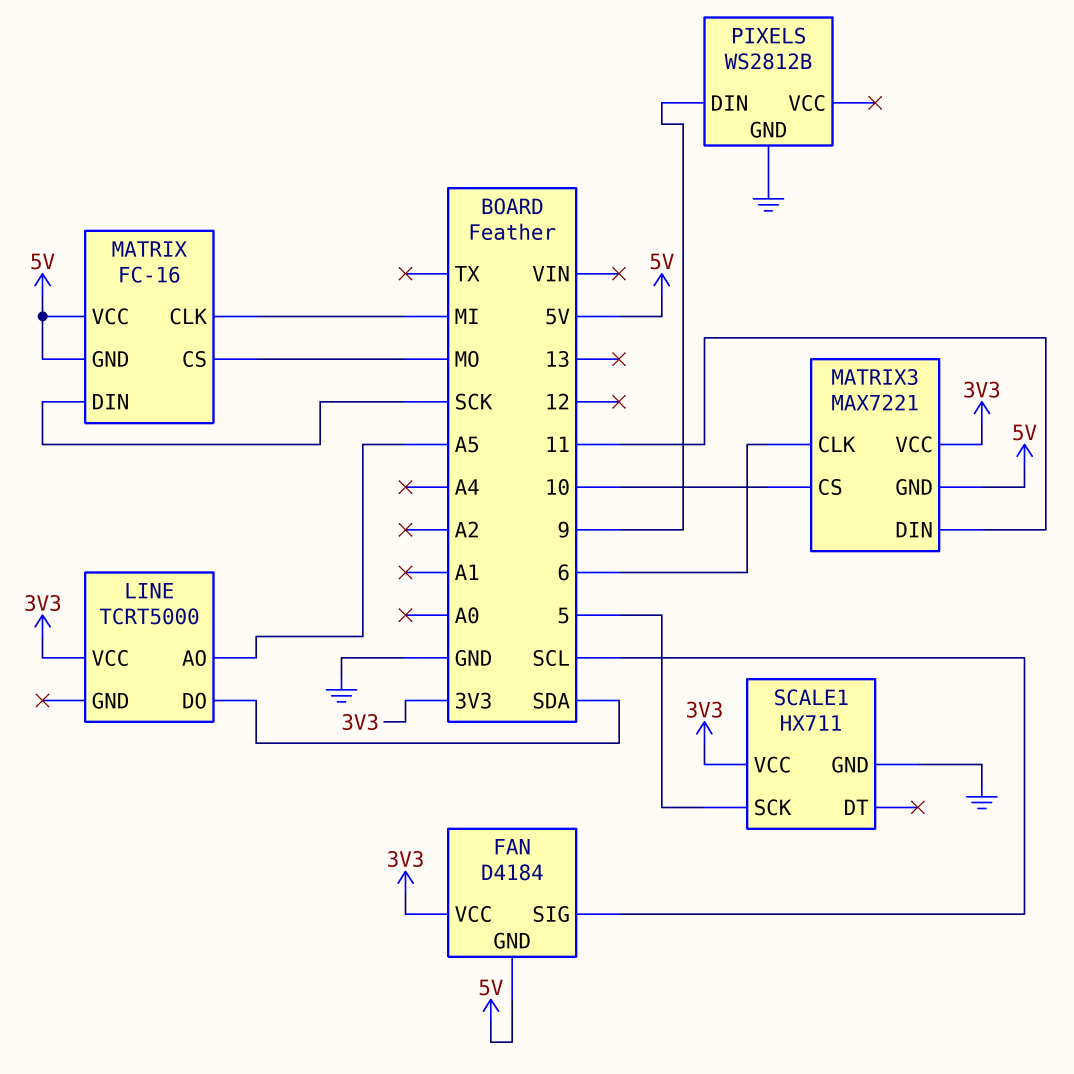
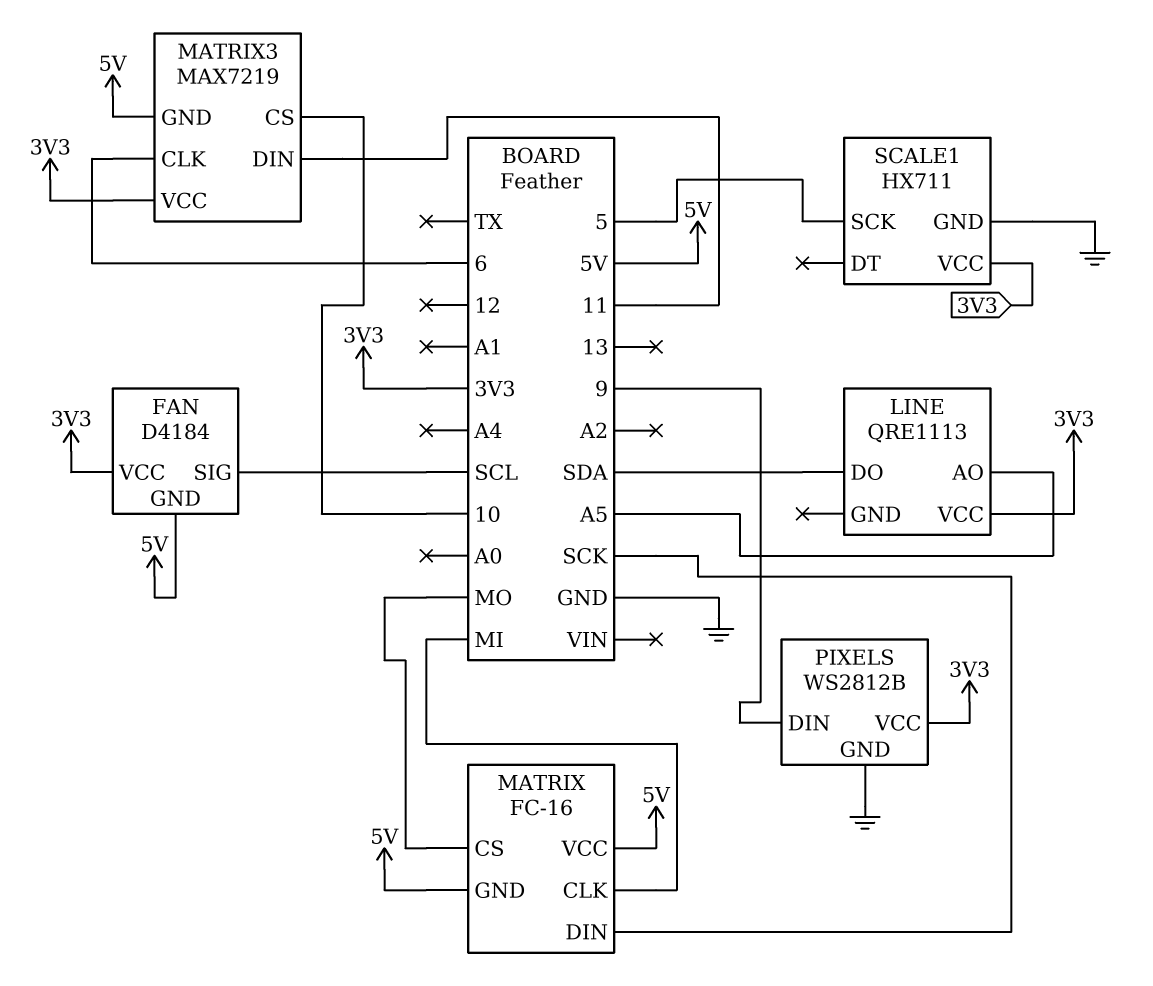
LINE: TCRT5000 -> QRE1113
MATRIX3: MAX7221 -> MAX7219
PIXELS pin VCC: none -> 3V3

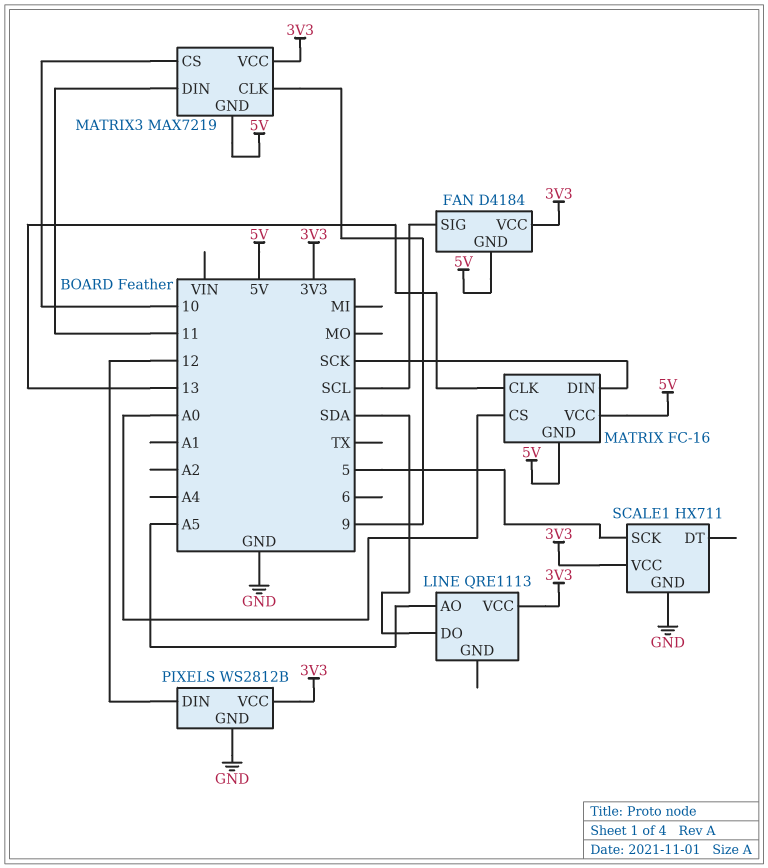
MATRIX pin CLK: MI -> 13
MATRIX pin CS: MO -> A0
MATRIX3 pin CLK: 6 -> 9
PIXELS pin DIN: 9 -> 12

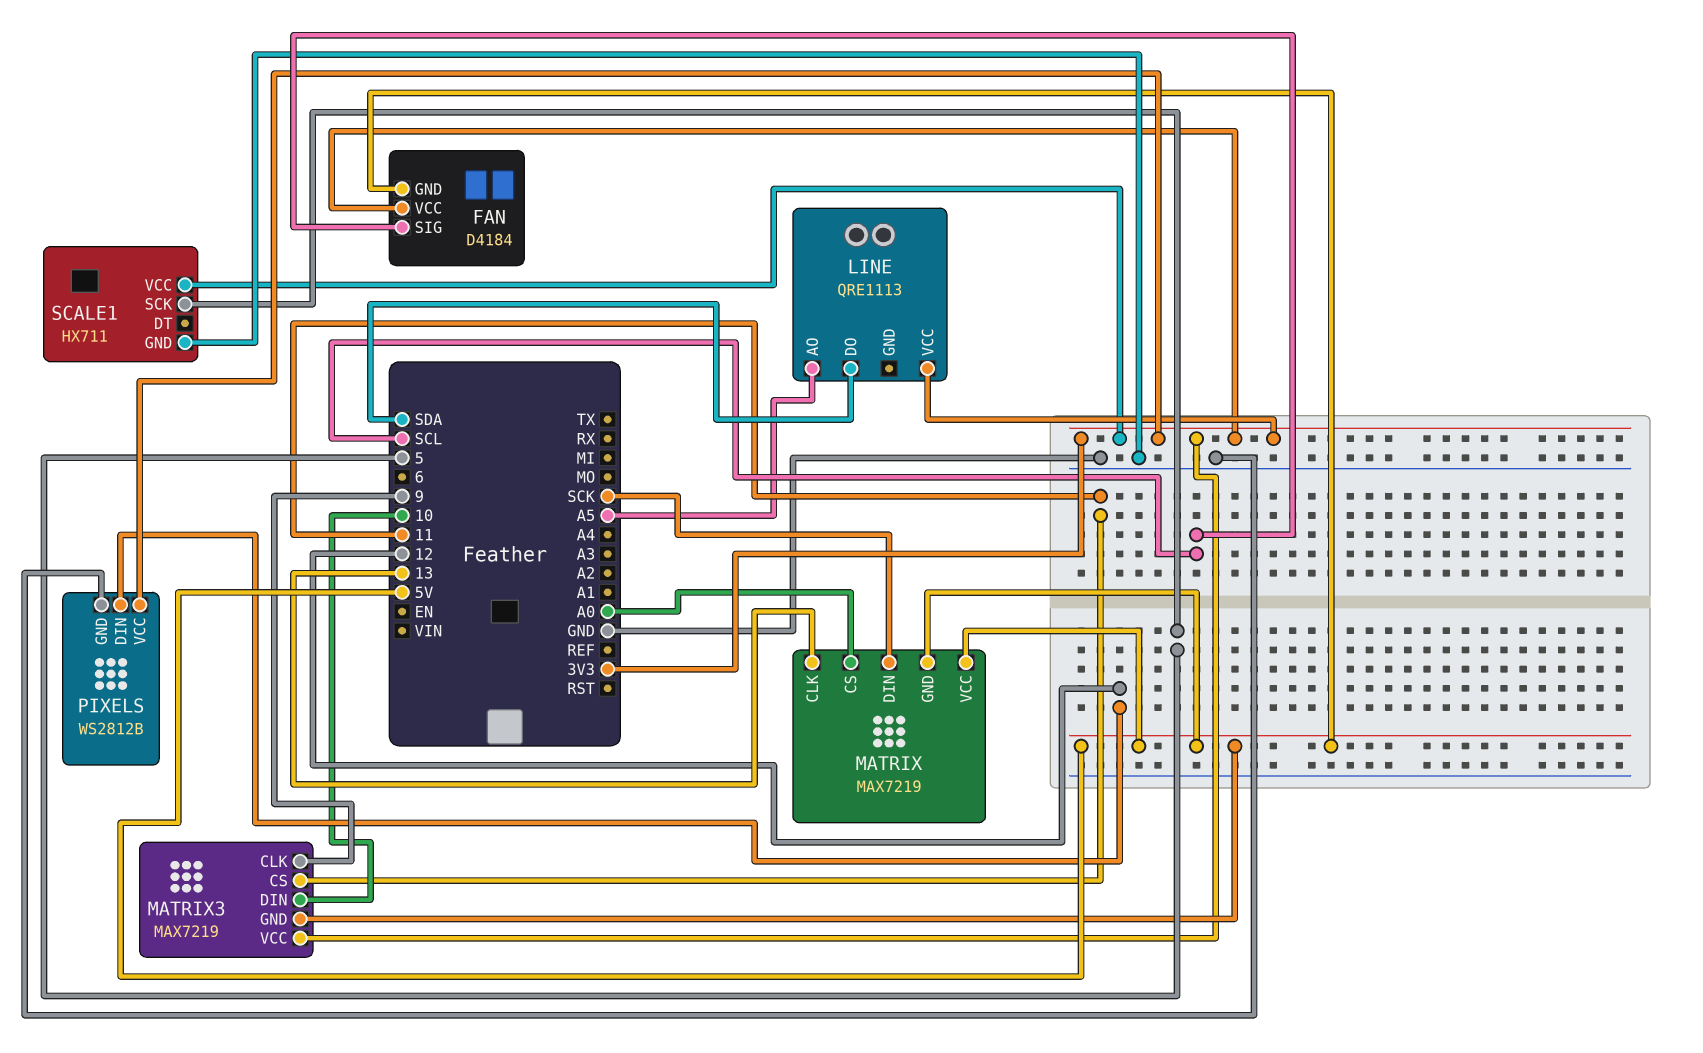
MATRIX: FC-16 -> MAX7219
MATRIX3 pin CS: 10 -> 11
MATRIX3 pin DIN: 11 -> 10

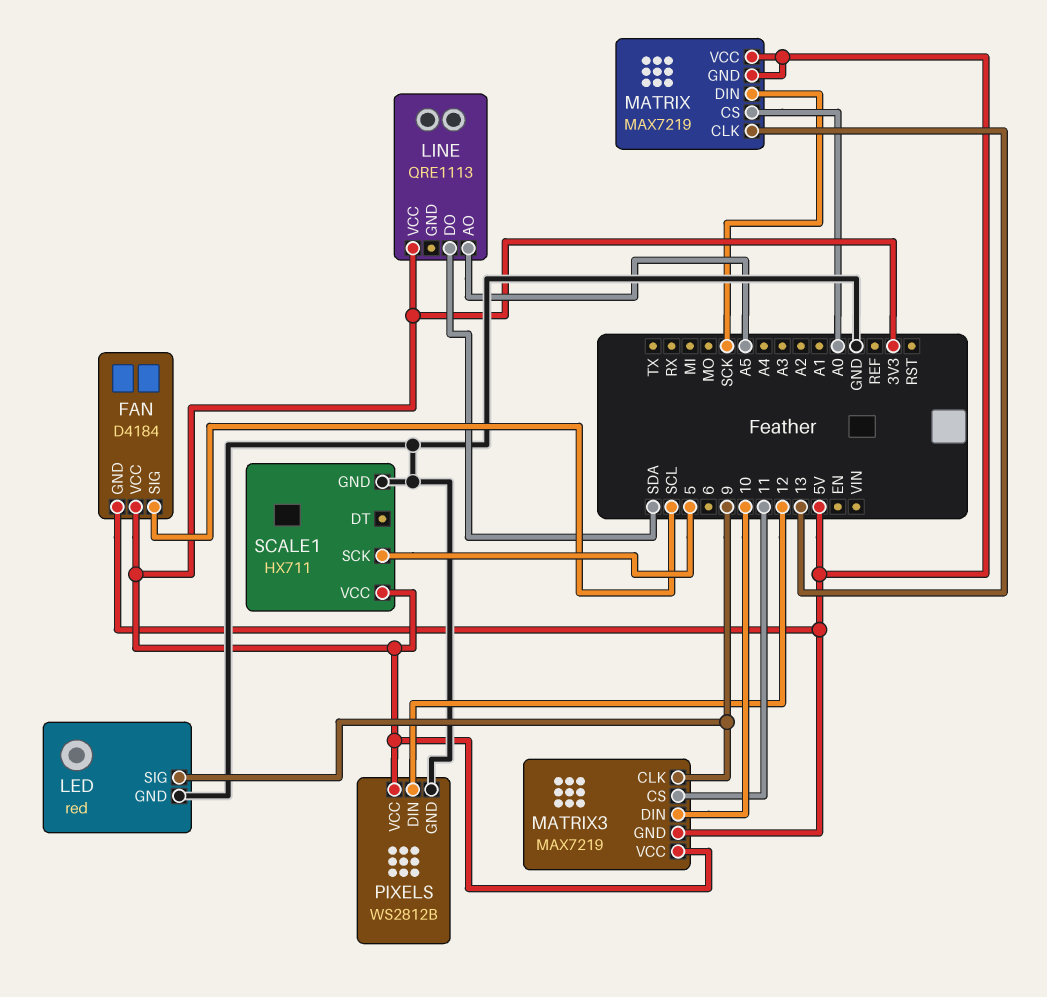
LED: none -> red
LED pin GND: none -> GND
LED pin SIG: none -> 9

